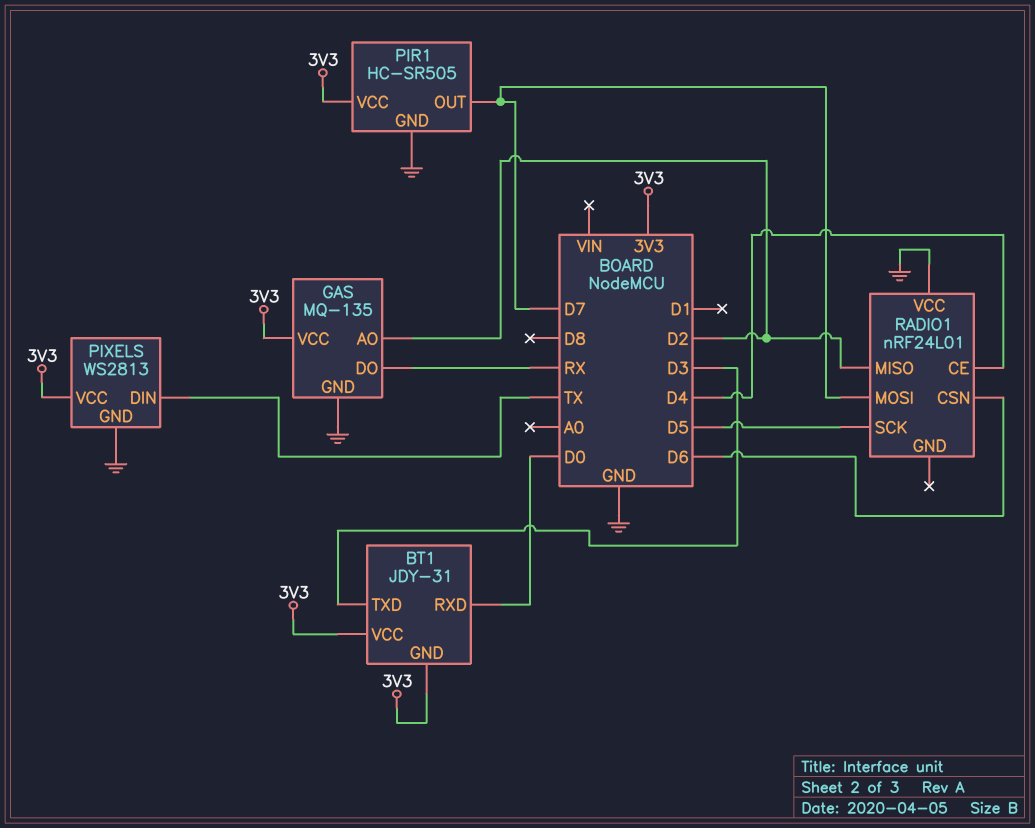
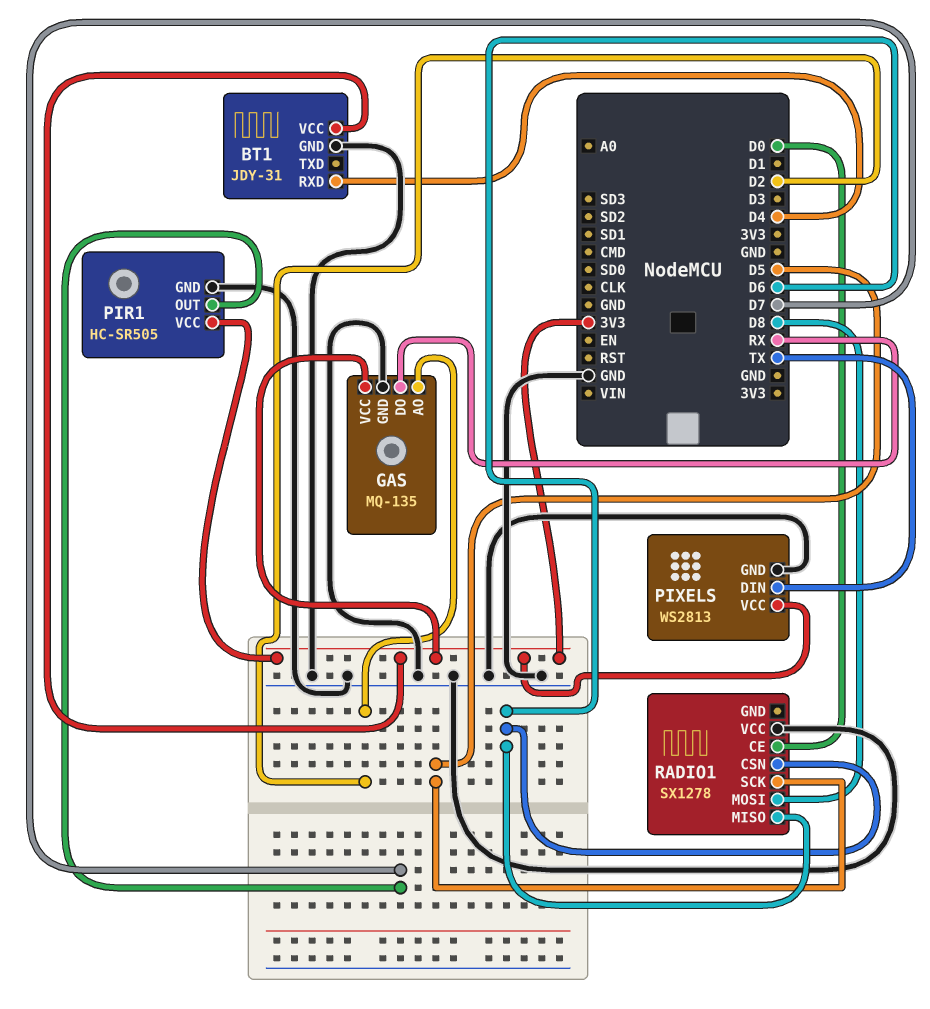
BT1 pin GND: 3V3 -> GND
BT1 pin RXD: D0 -> D4
BT1 pin TXD: D3 -> none
RADIO1: nRF24L01 -> SX1278
RADIO1 pin CE: D4 -> D0
RADIO1 pin MISO: D2 -> D6
RADIO1 pin MOSI: D7 -> D8

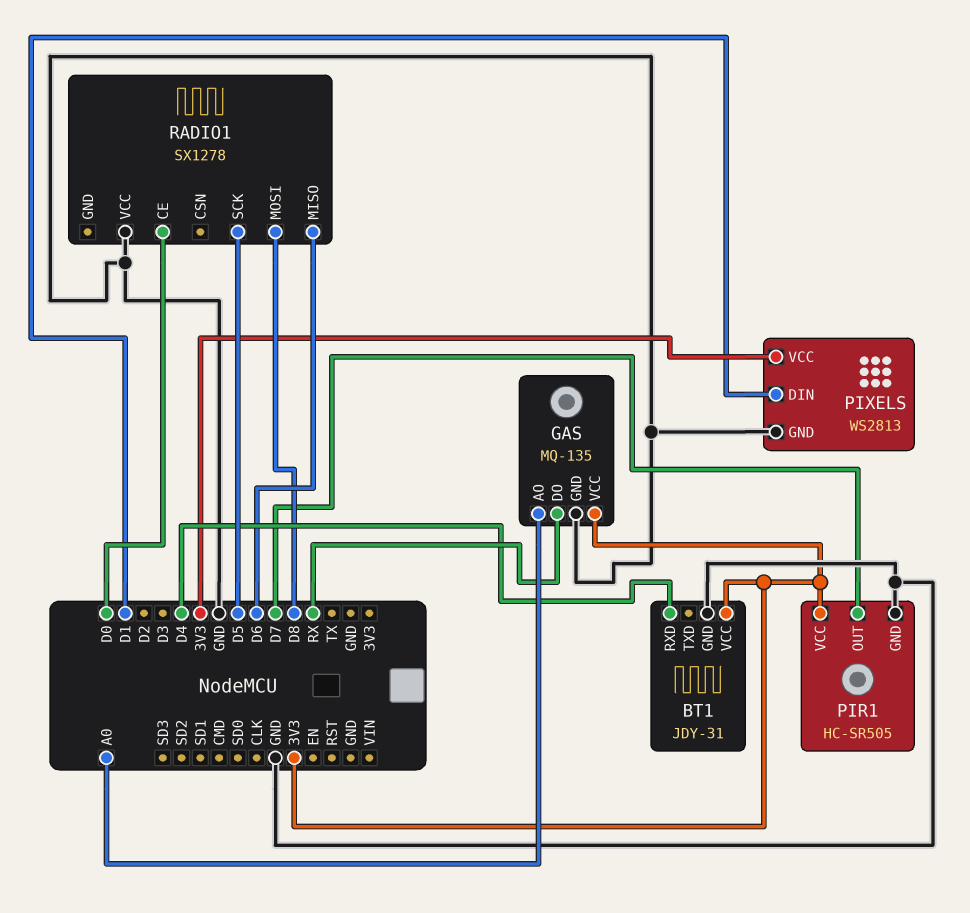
GAS pin AO: D2 -> A0
PIXELS pin DIN: TX -> D1
RADIO1 pin CSN: D6 -> none

